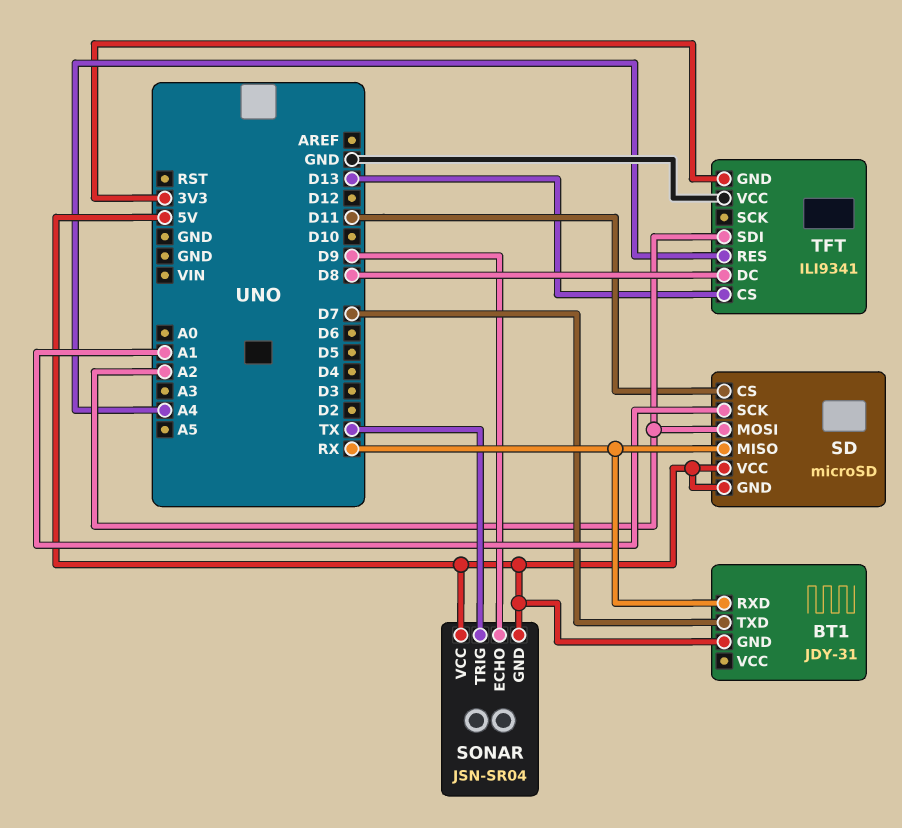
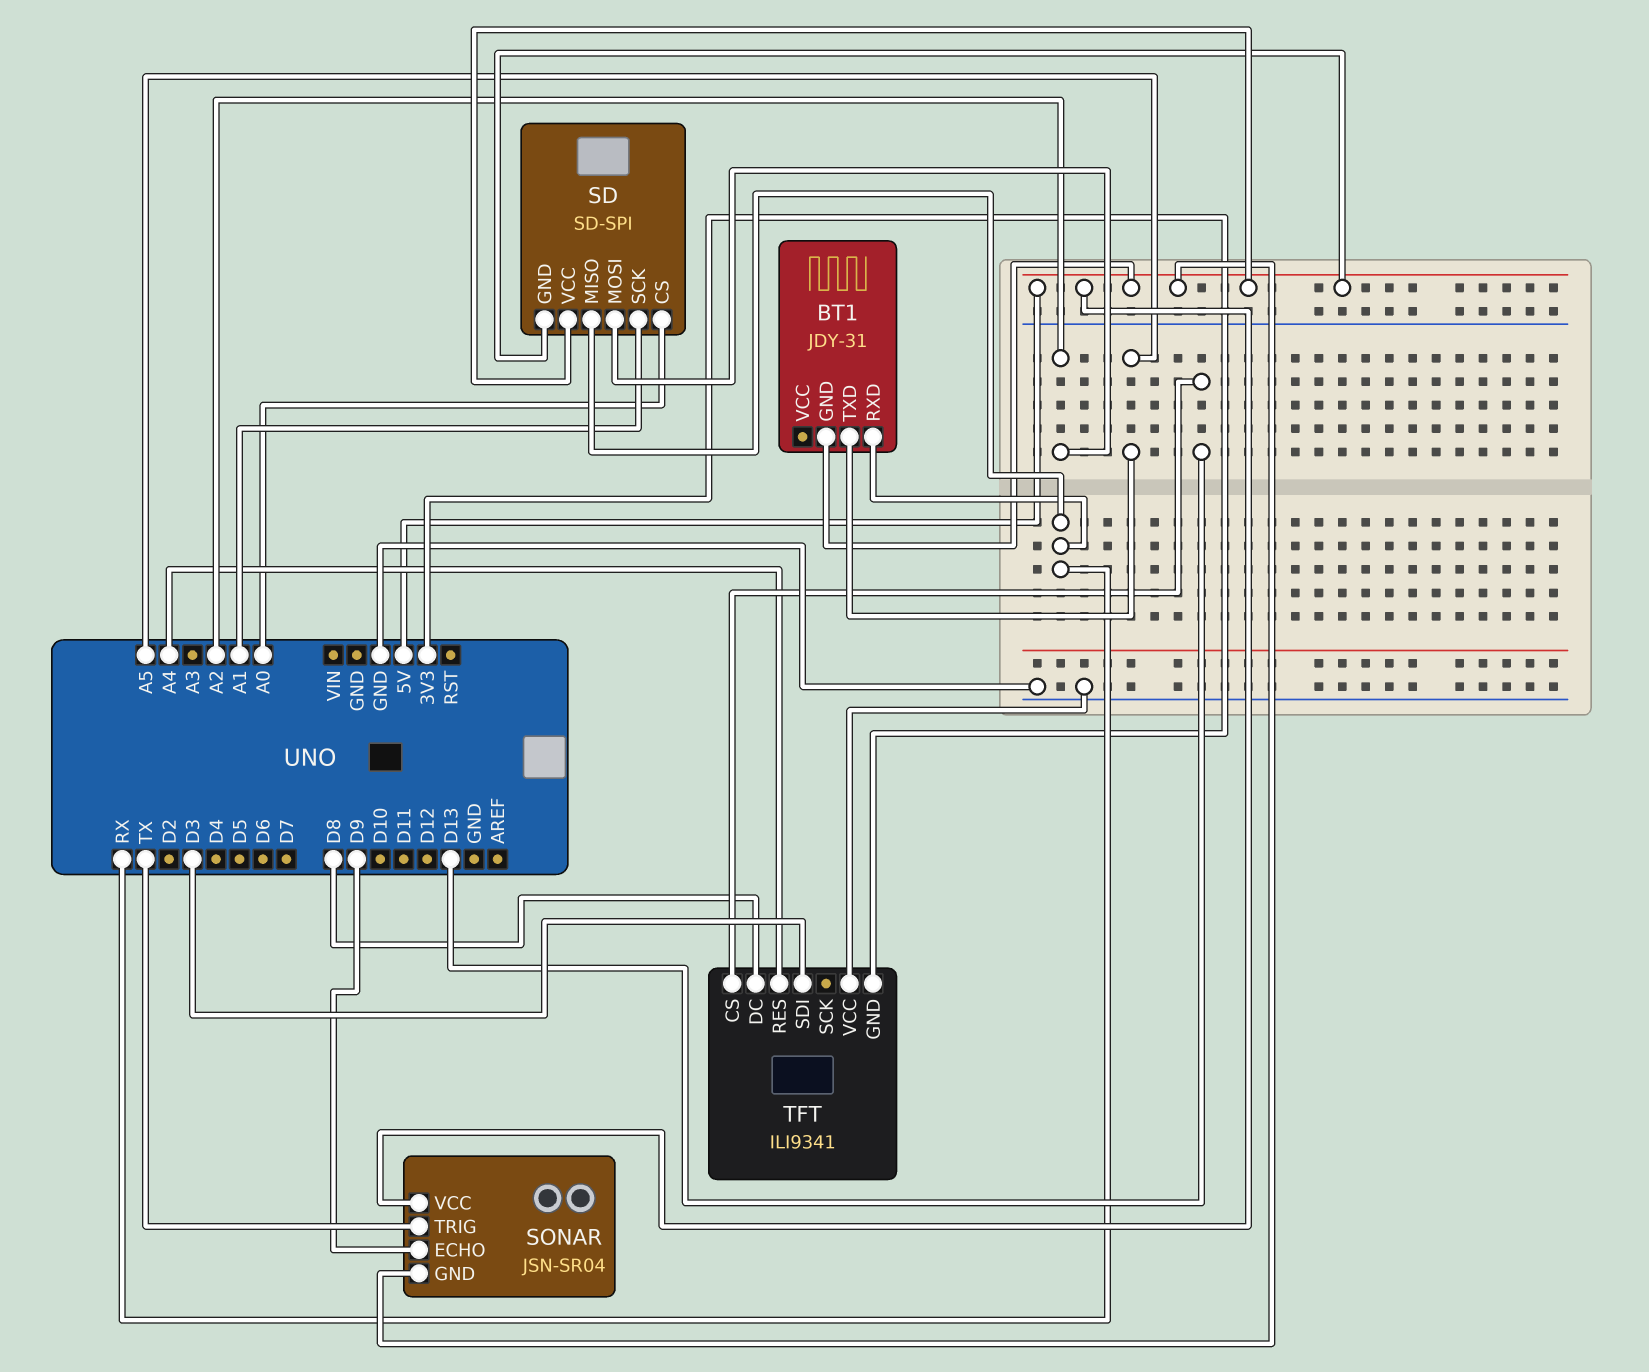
BT1 pin TXD: D7 -> A5
SD: microSD -> SD-SPI
SD pin CS: D11 -> A0
TFT pin SDI: A2 -> D3

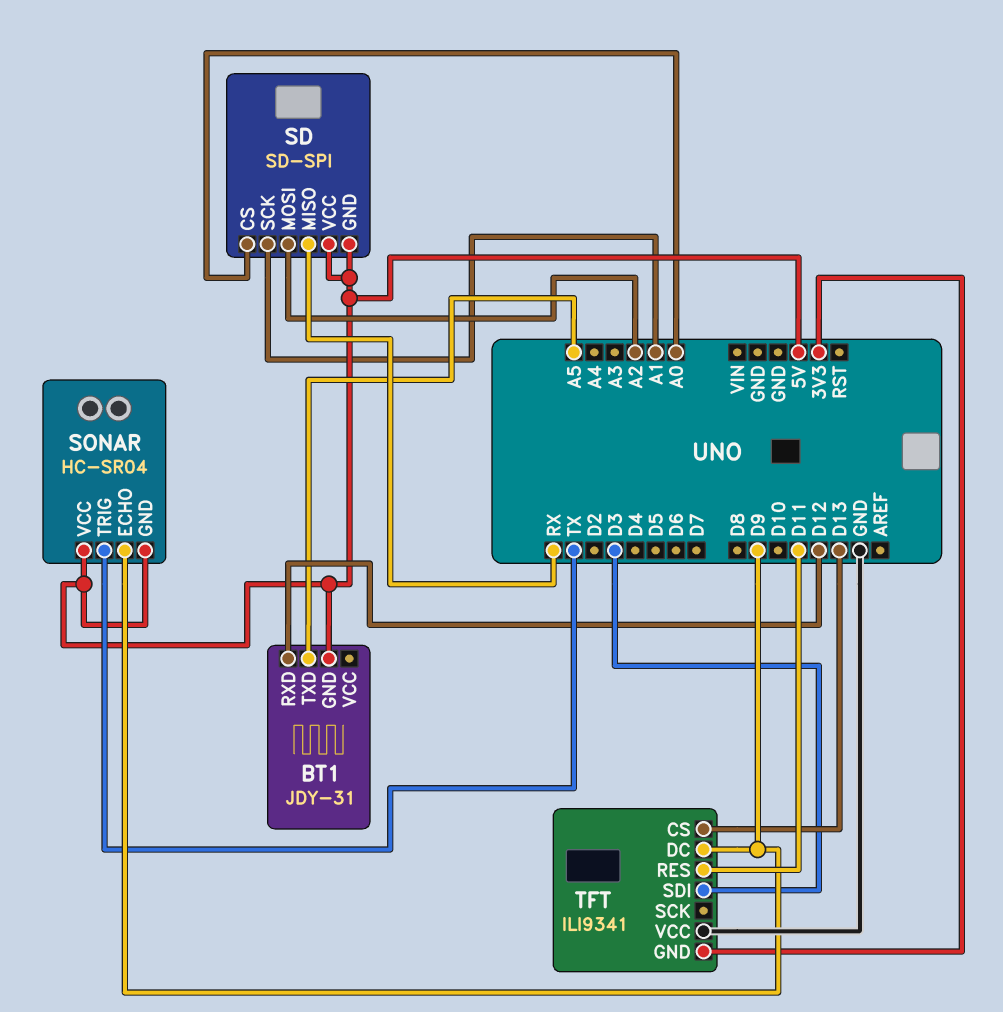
BT1 pin RXD: RX -> D12
SONAR: JSN-SR04 -> HC-SR04
TFT pin DC: D8 -> D9
TFT pin RES: A4 -> D11

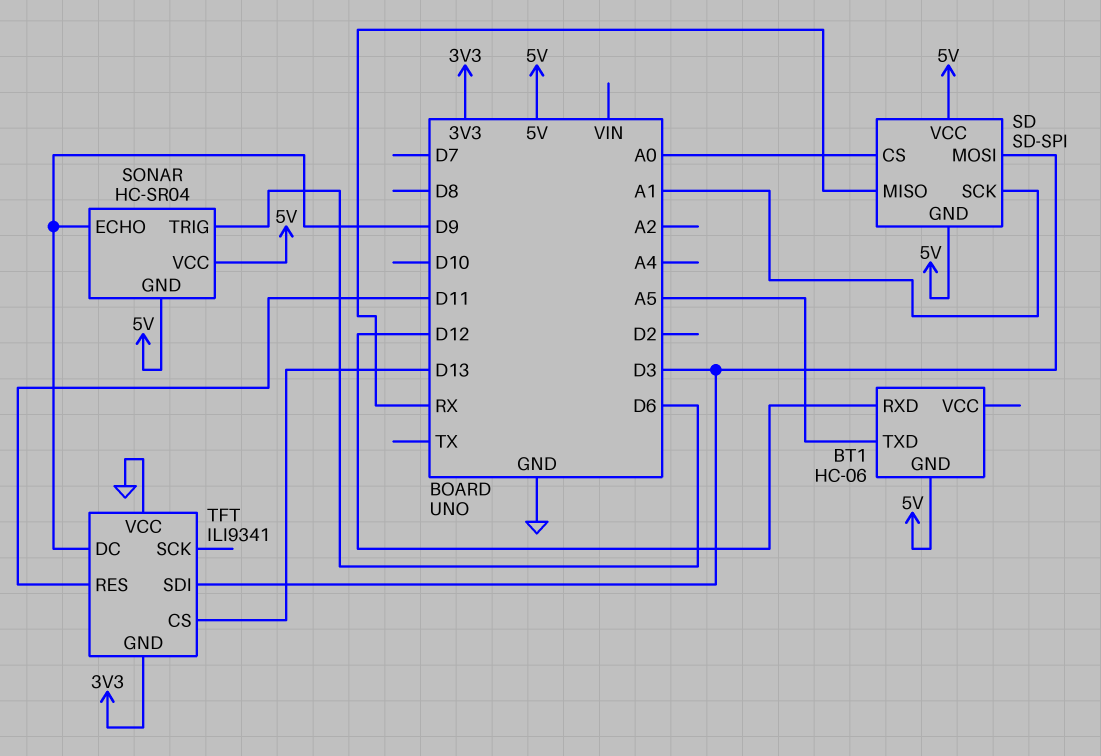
BT1: JDY-31 -> HC-06
SD pin MOSI: A2 -> D3
SONAR pin TRIG: TX -> D6

